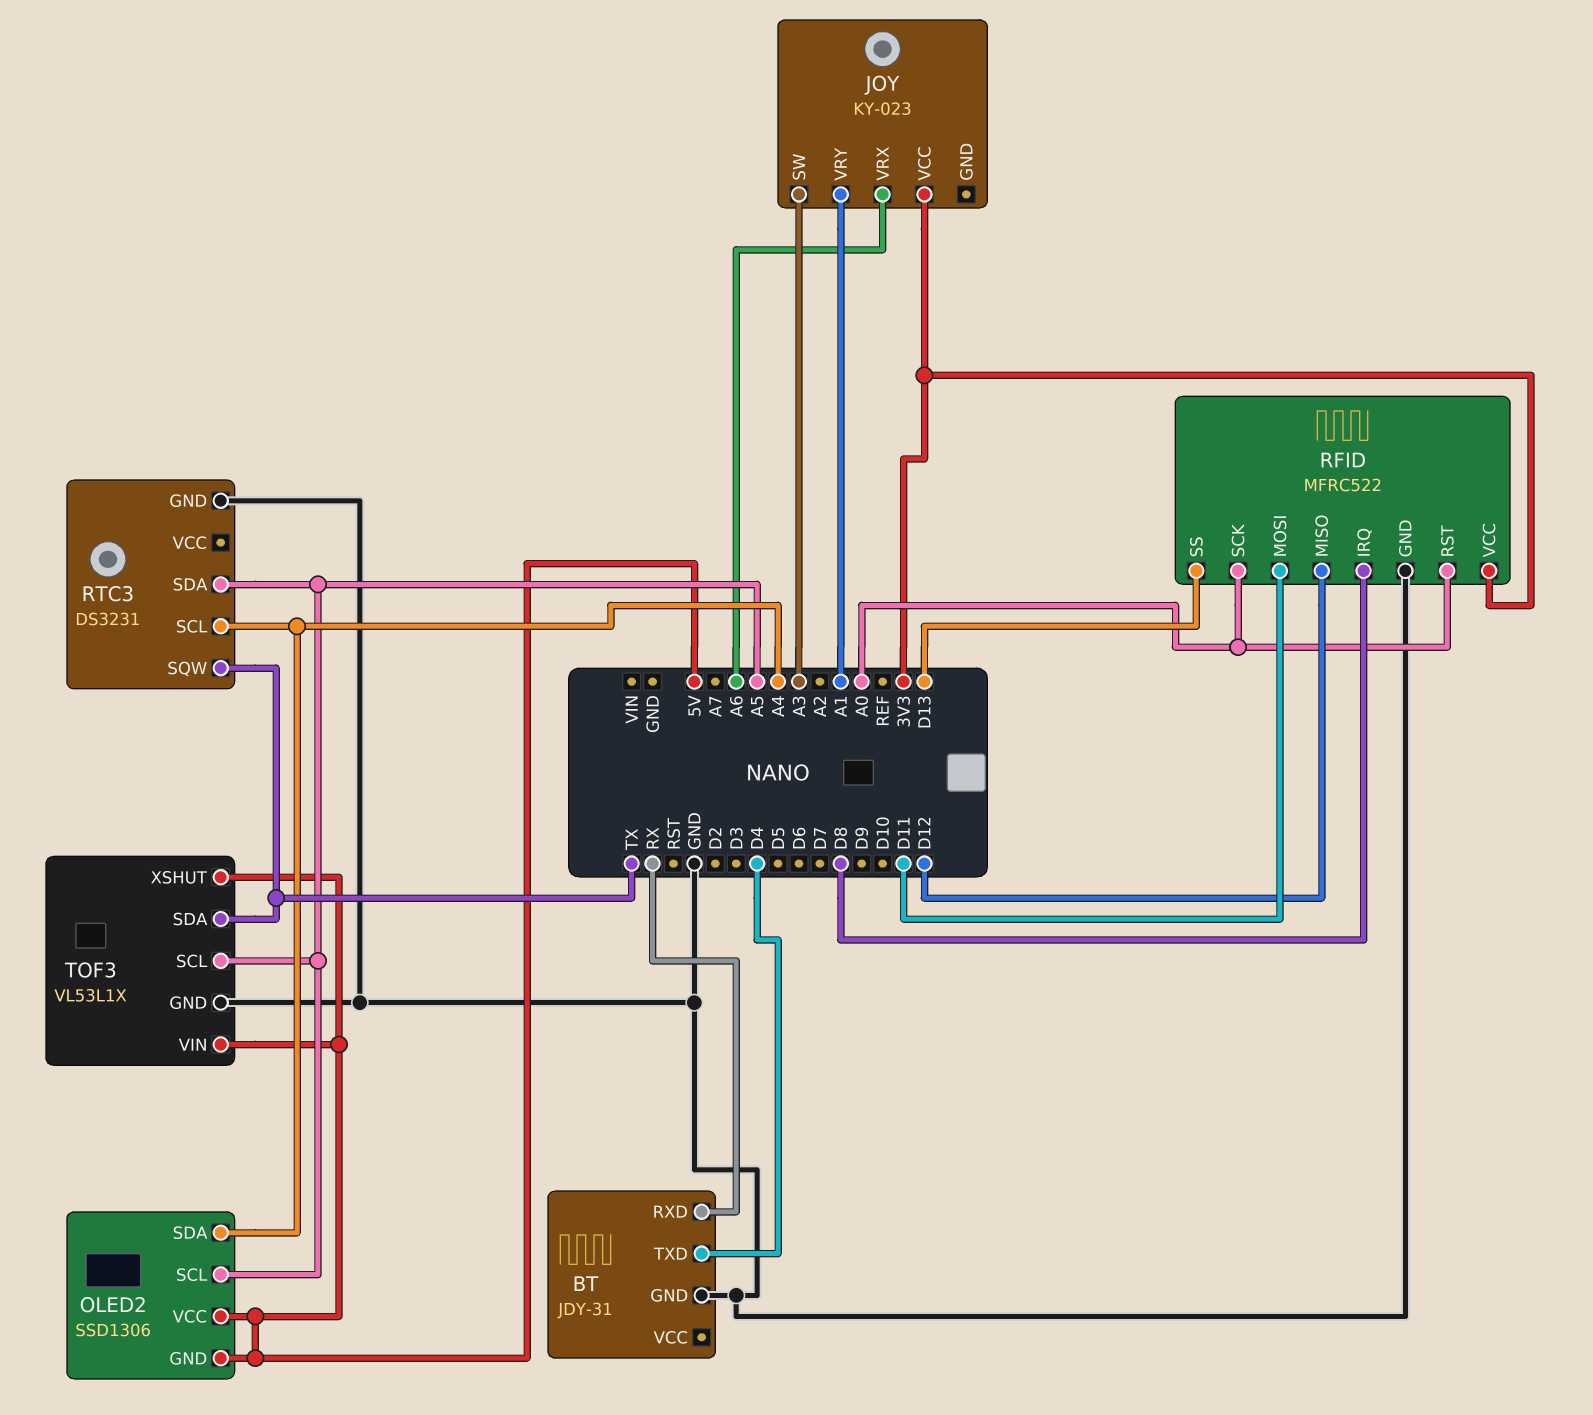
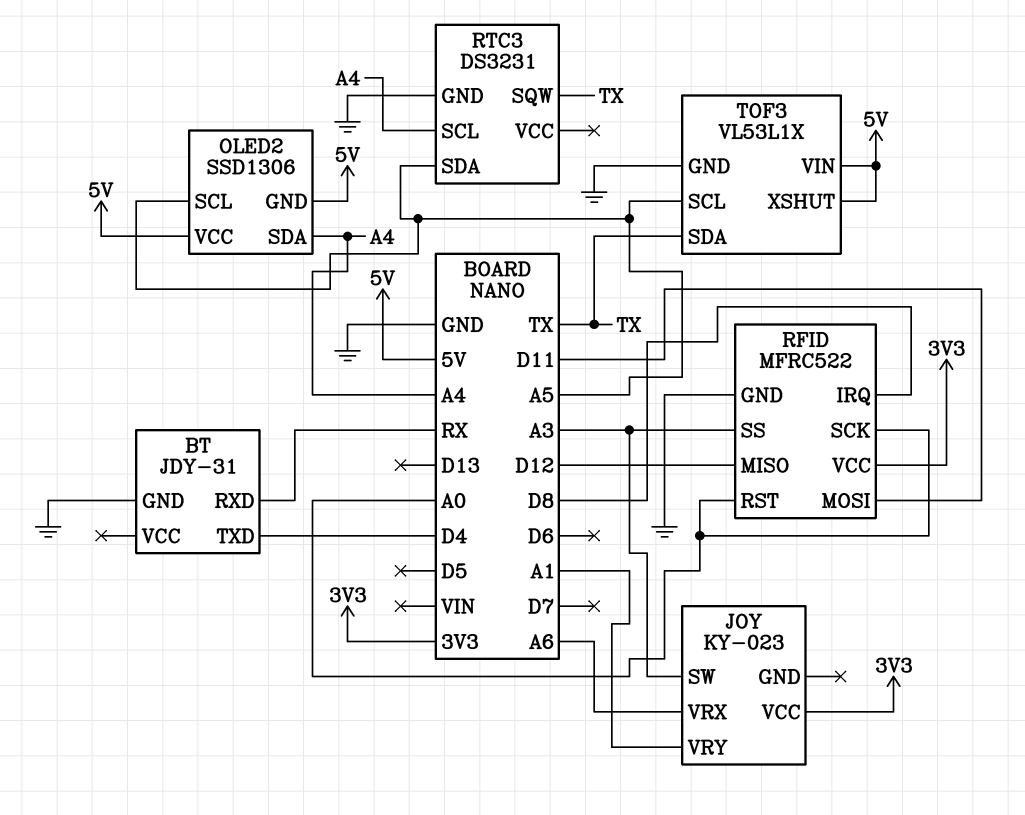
RFID pin SS: D13 -> A3

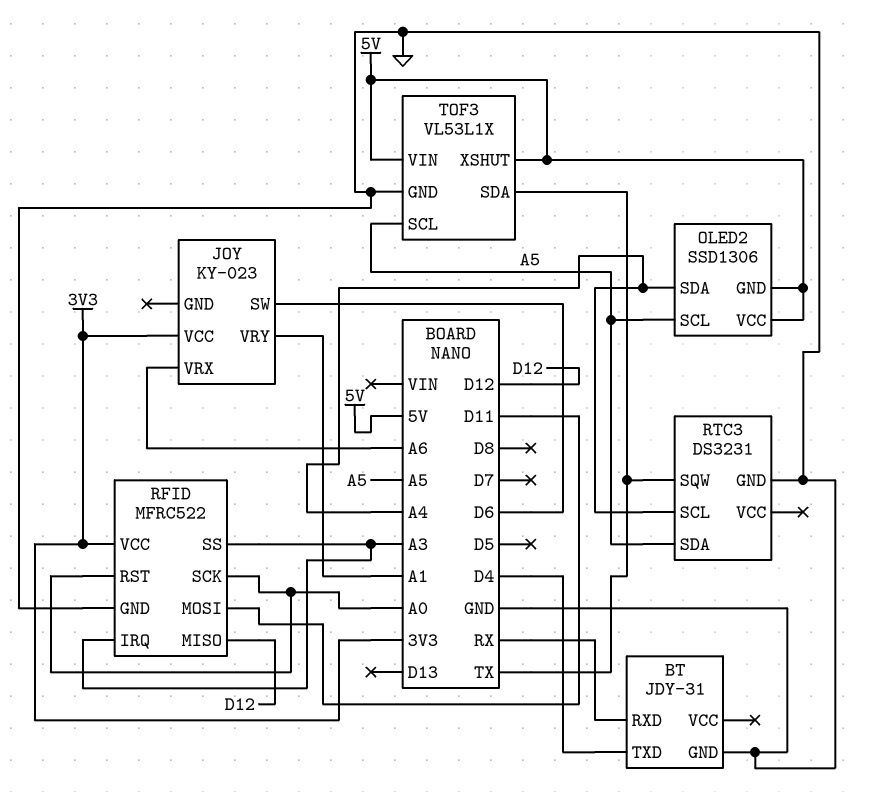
JOY pin SW: A3 -> D6
RFID pin IRQ: D8 -> A3

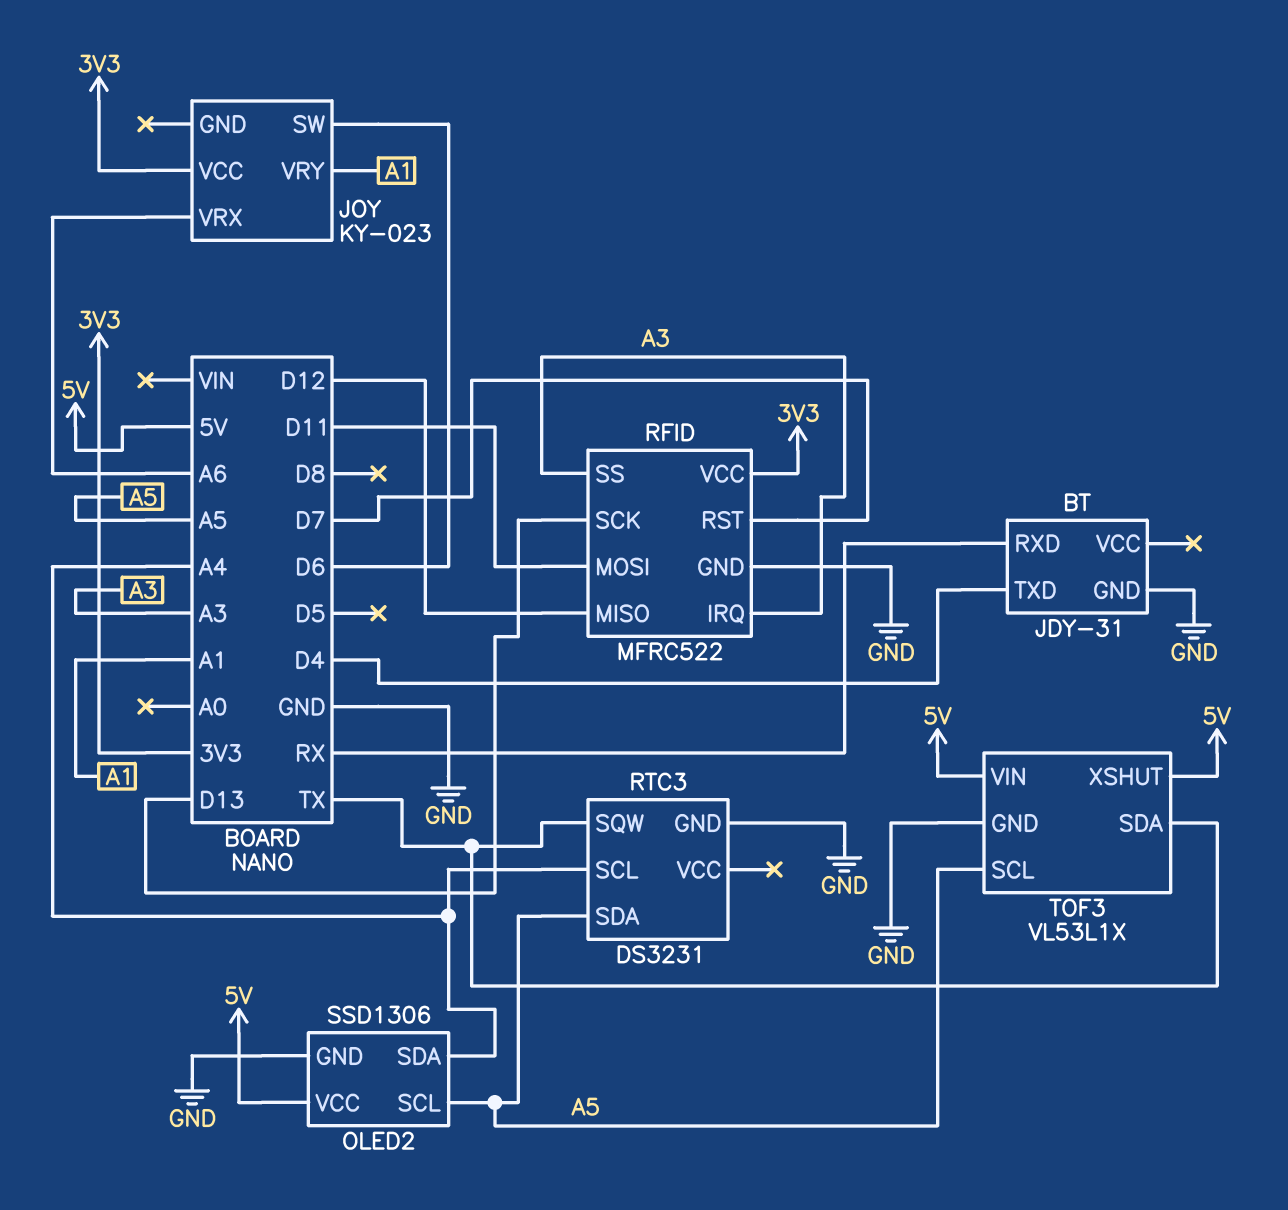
OLED2 pin GND: 5V -> GND
RFID pin RST: A0 -> D7
RFID pin SCK: A0 -> D13

